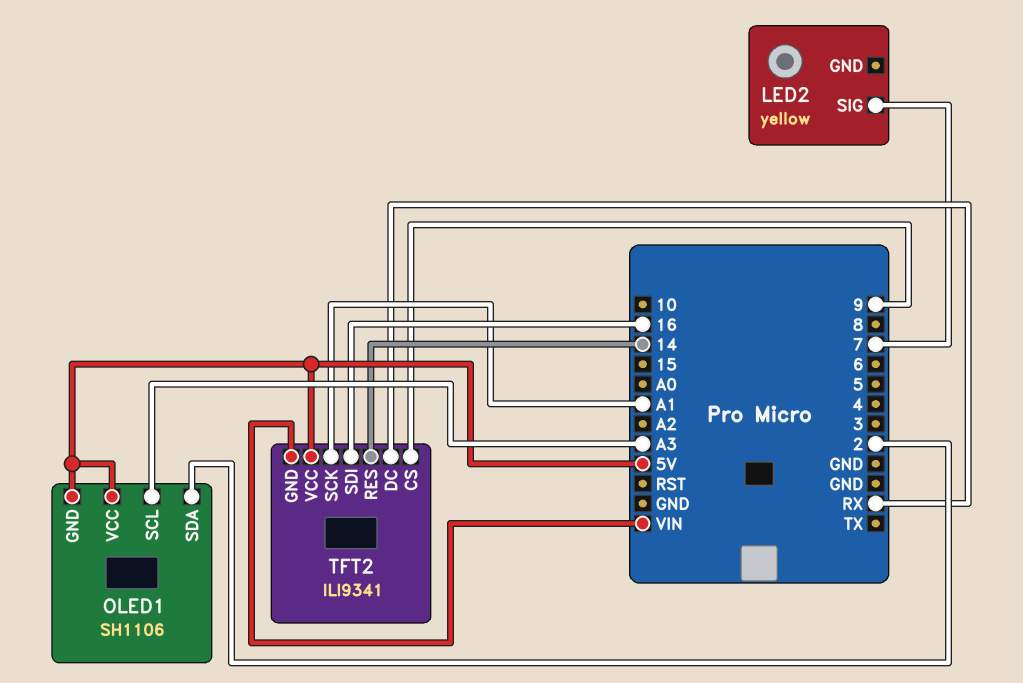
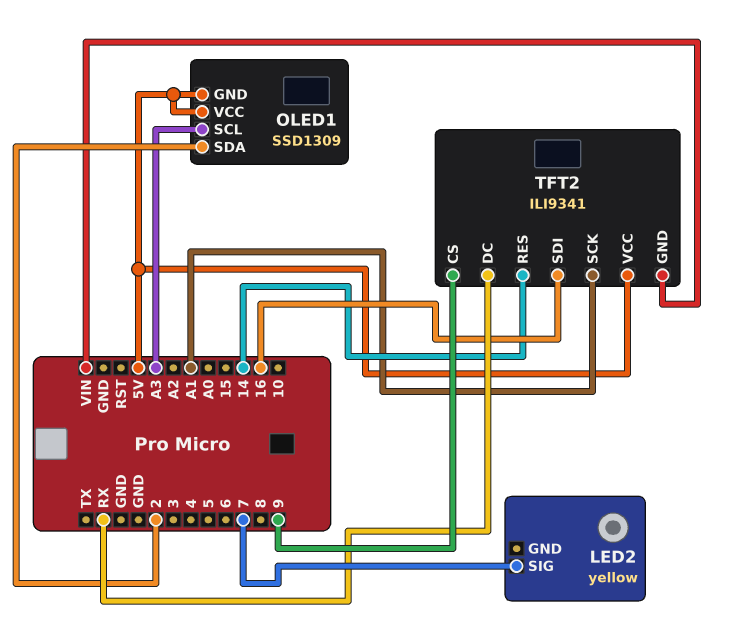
OLED1: SH1106 -> SSD1309

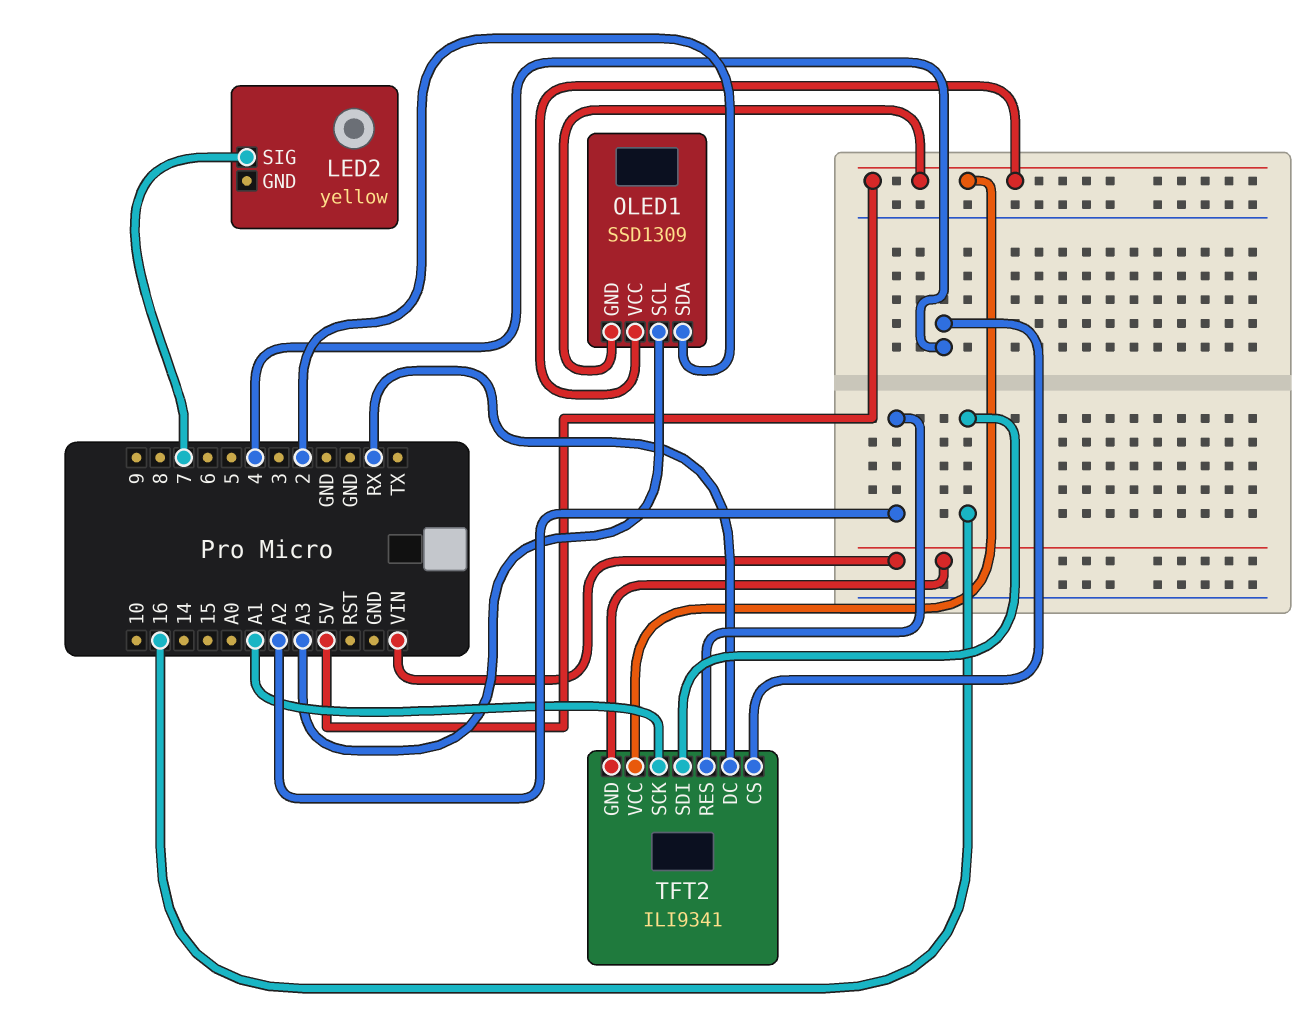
TFT2 pin CS: 9 -> 4
TFT2 pin RES: 14 -> A2

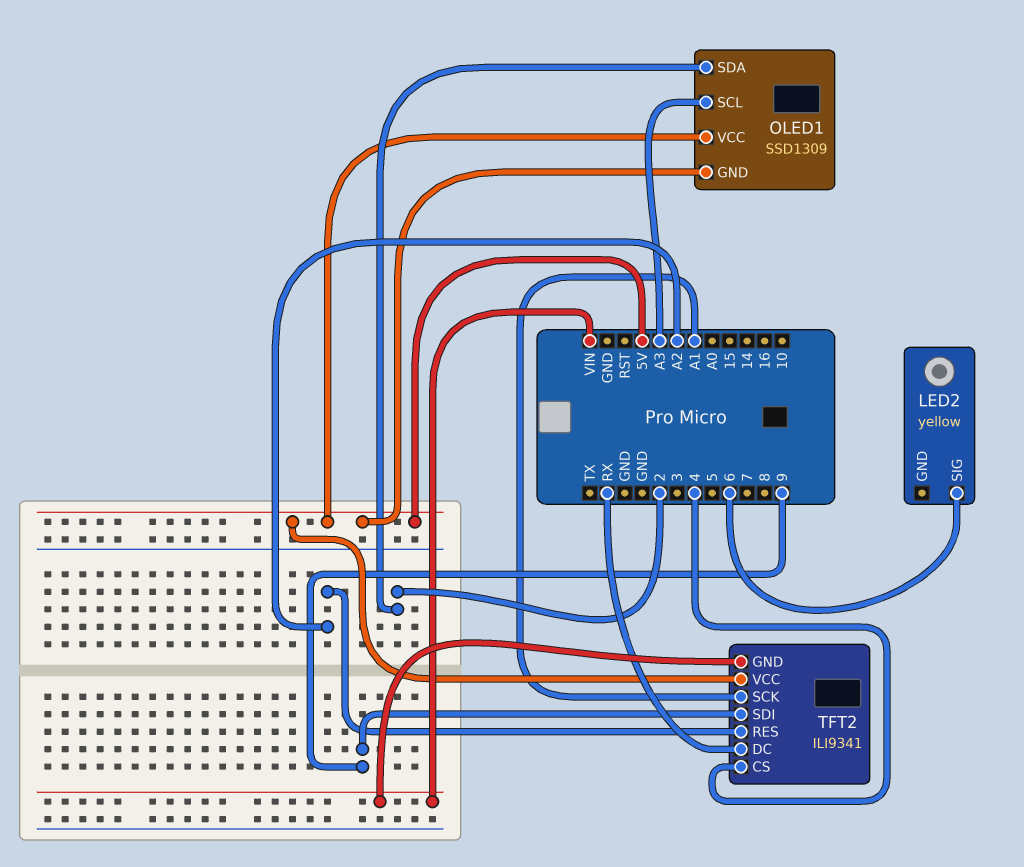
LED2 pin SIG: 7 -> 6
TFT2 pin SDI: 16 -> 9

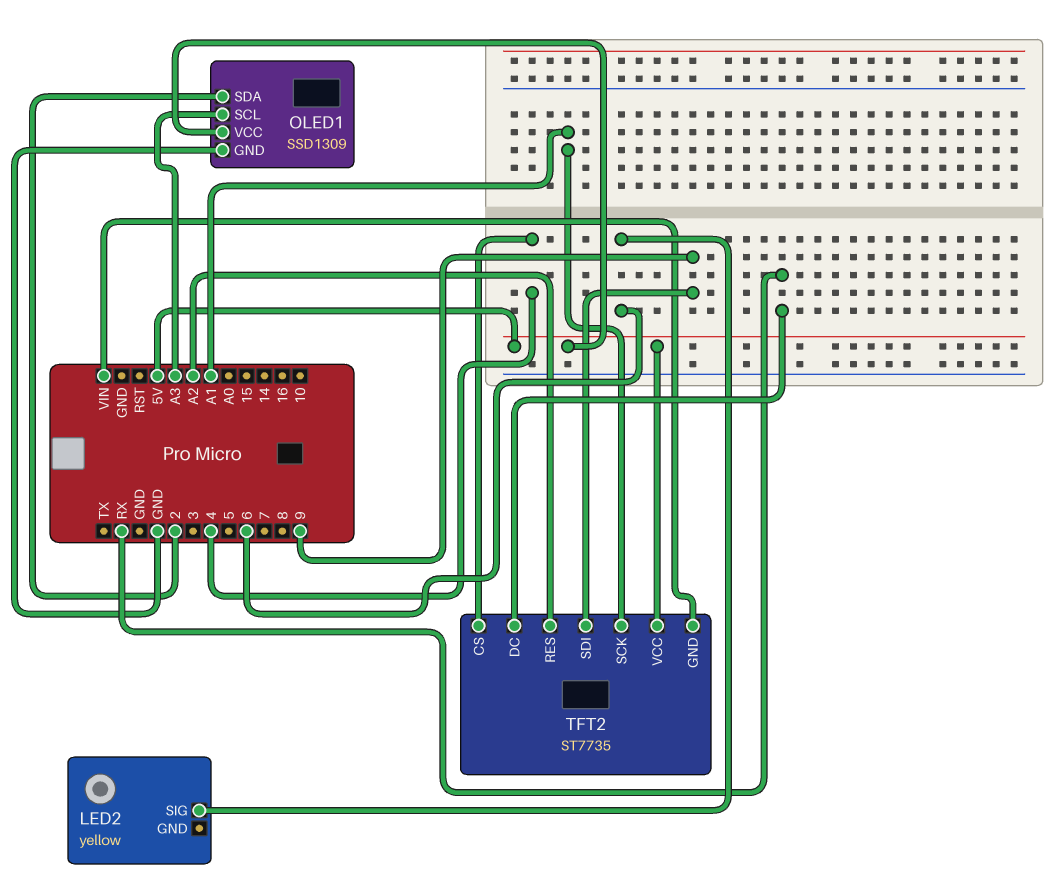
OLED1 pin GND: 5V -> GND
TFT2: ILI9341 -> ST7735

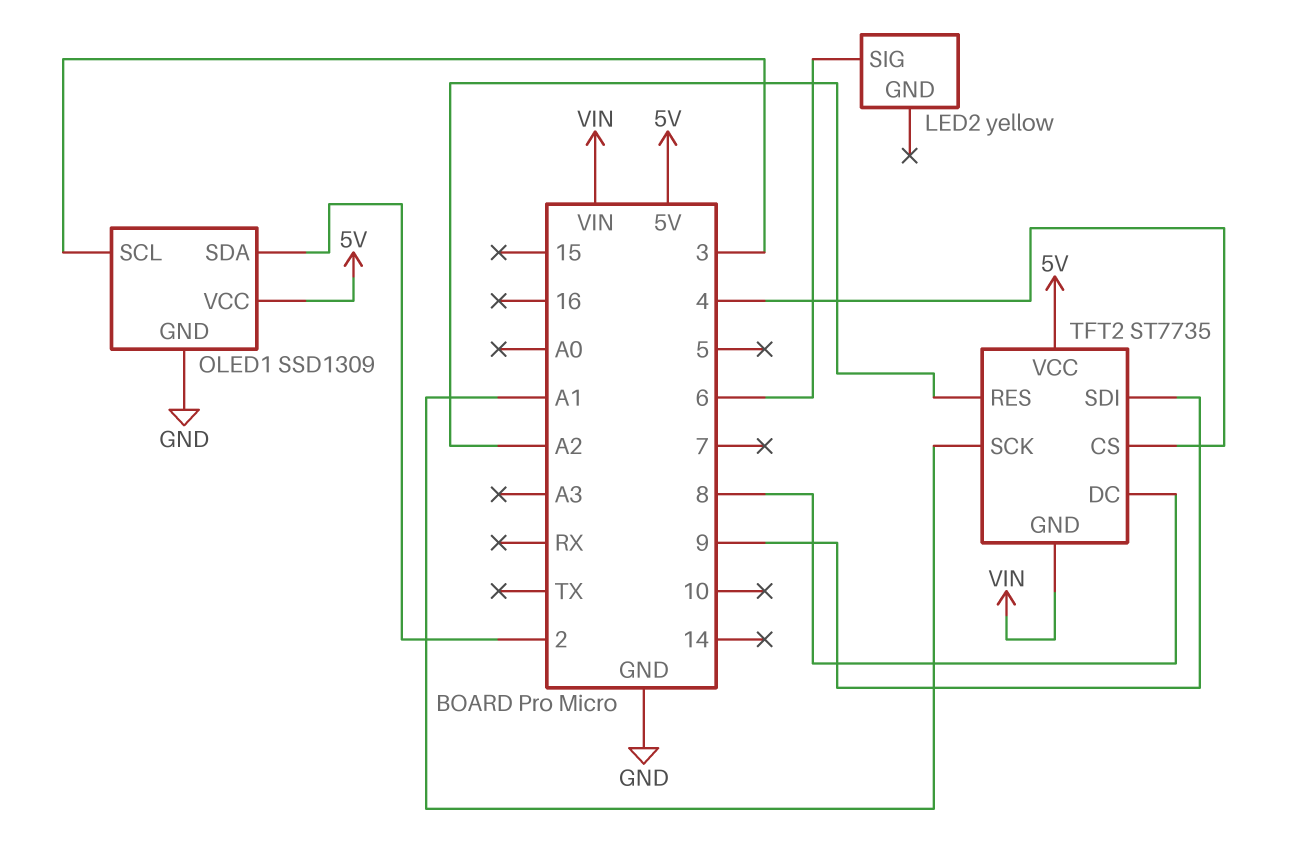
OLED1 pin SCL: A3 -> 3
TFT2 pin DC: RX -> 8

